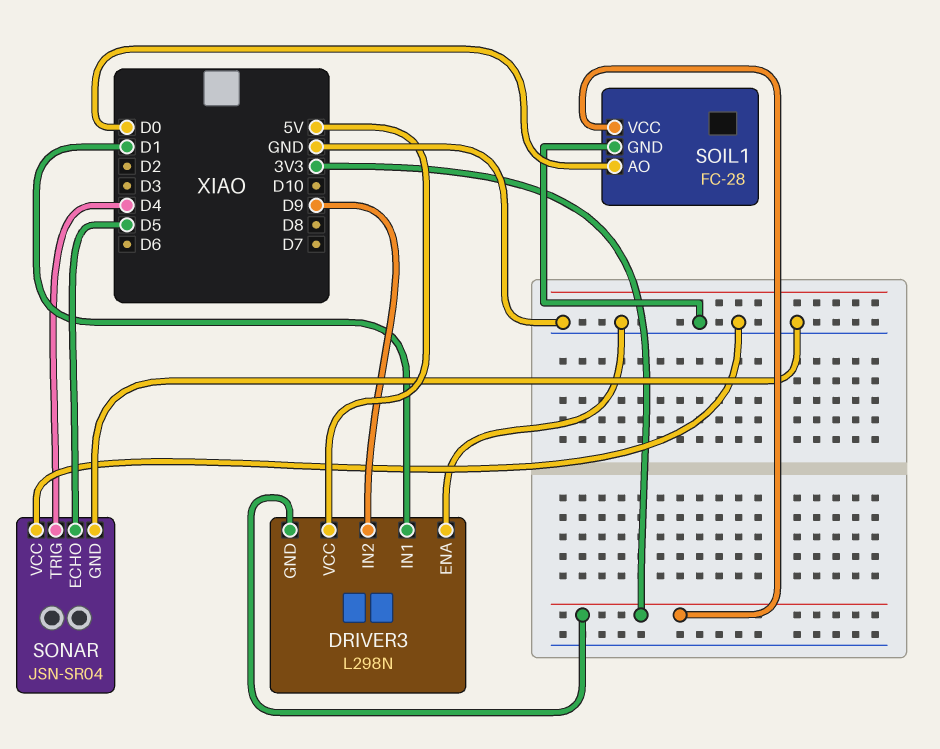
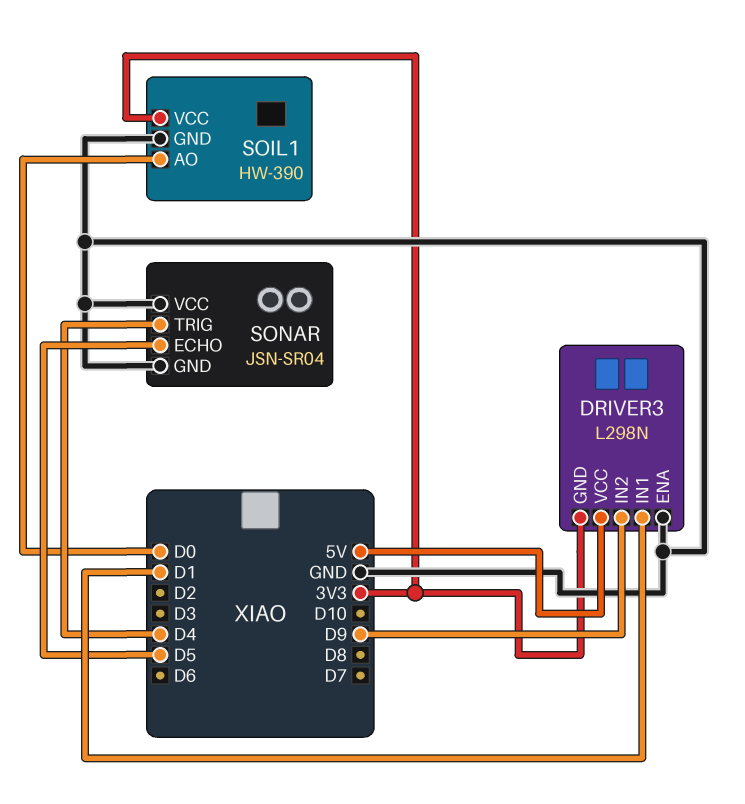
SOIL1: FC-28 -> HW-390

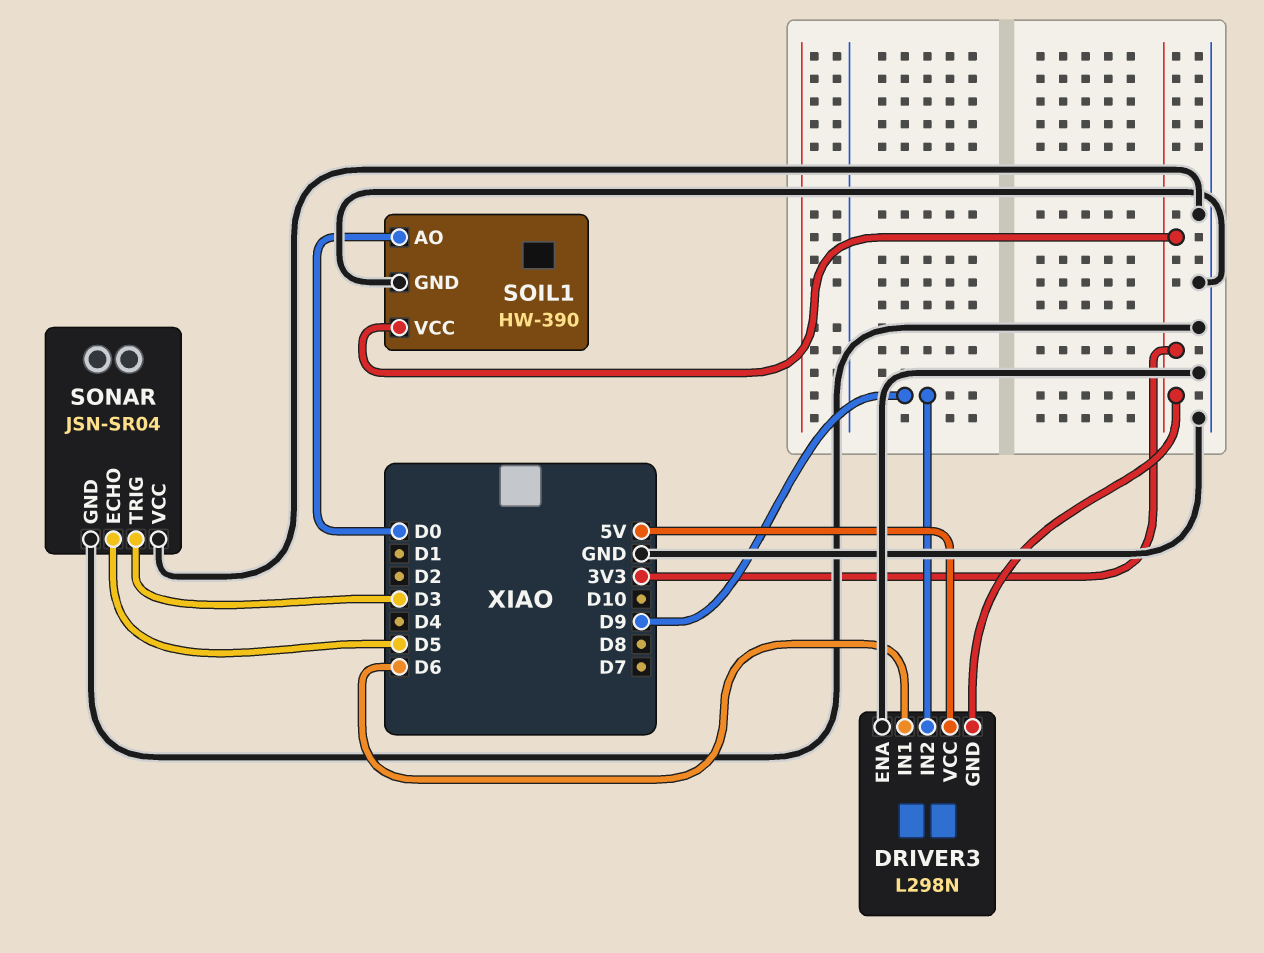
DRIVER3 pin IN1: D1 -> D6
SONAR pin TRIG: D4 -> D3

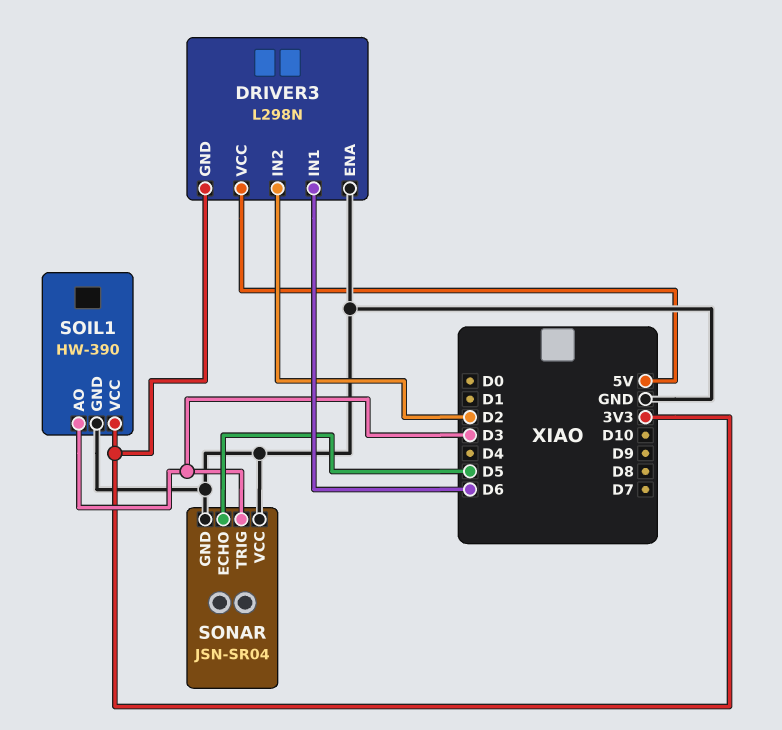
DRIVER3 pin IN2: D9 -> D2
SOIL1 pin AO: D0 -> D3

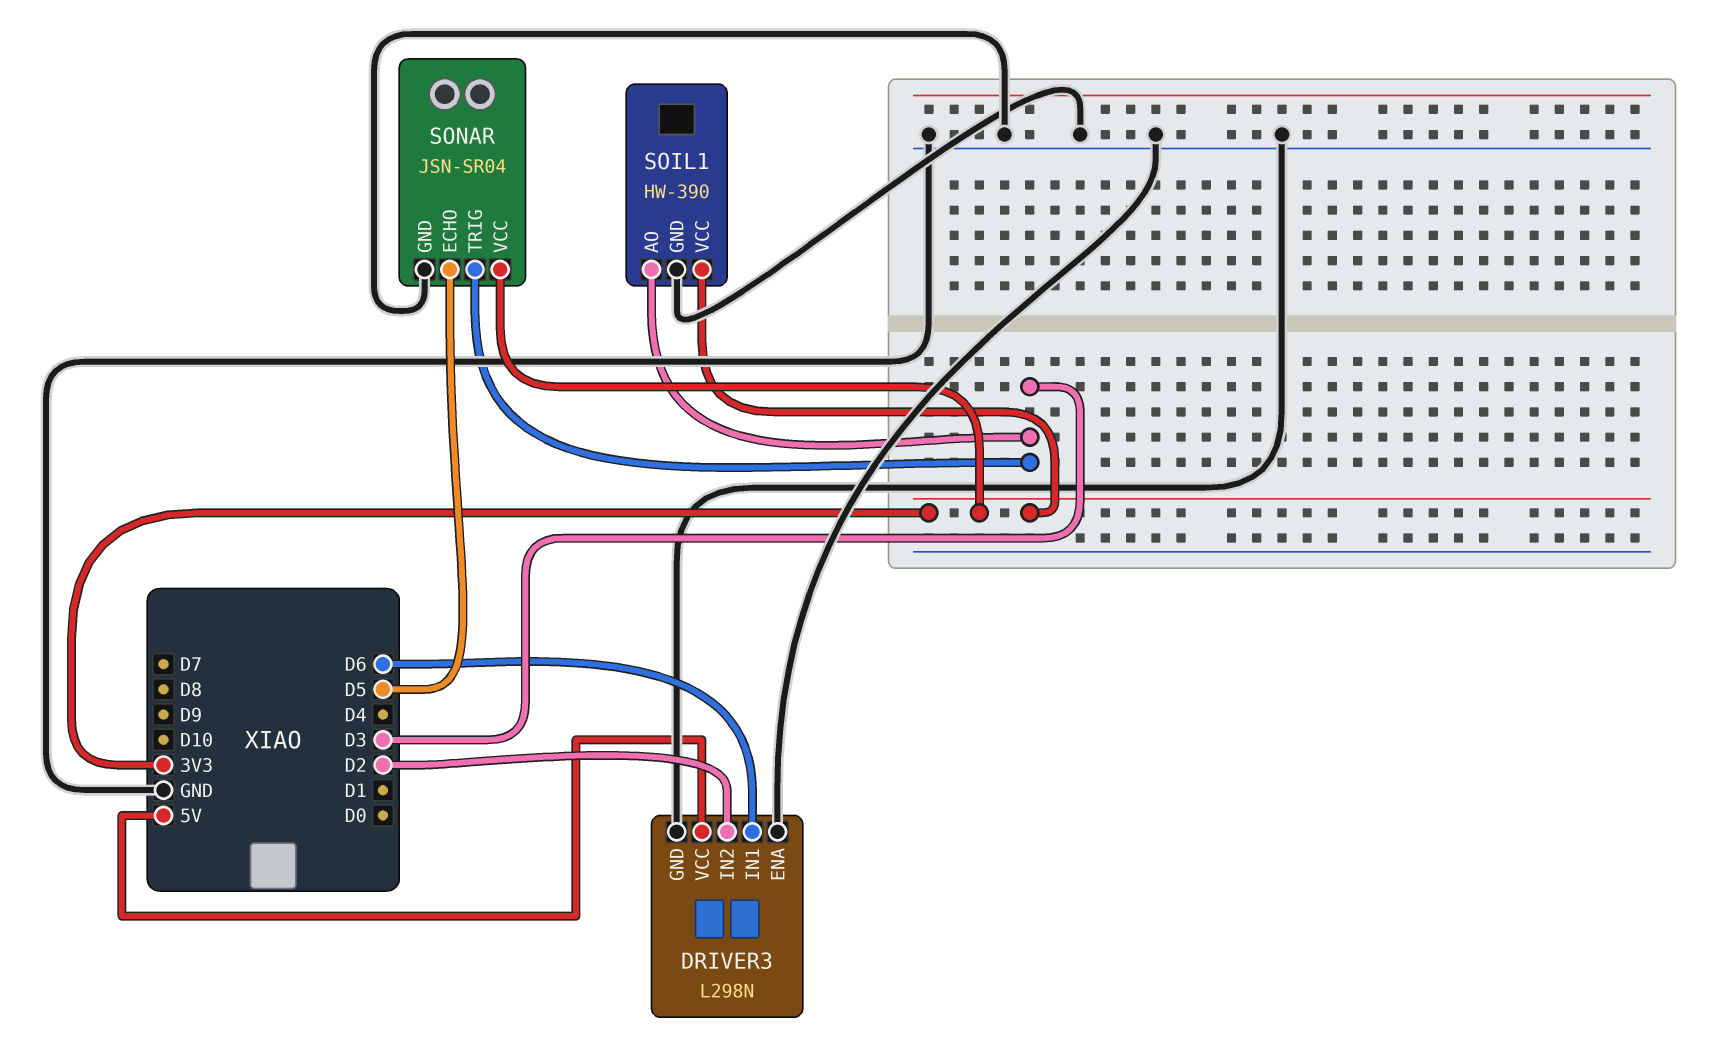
DRIVER3 pin GND: 3V3 -> GND
SONAR pin VCC: GND -> 3V3

